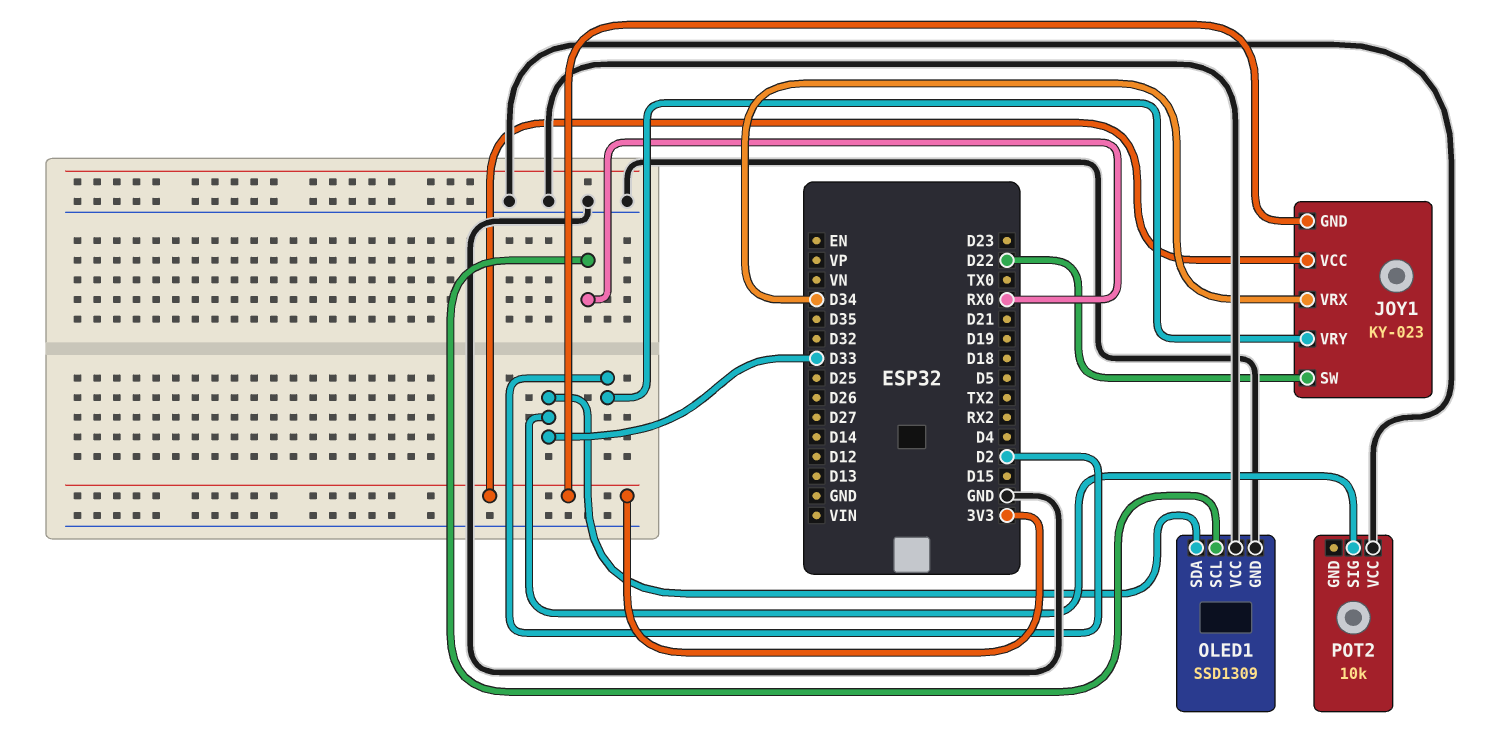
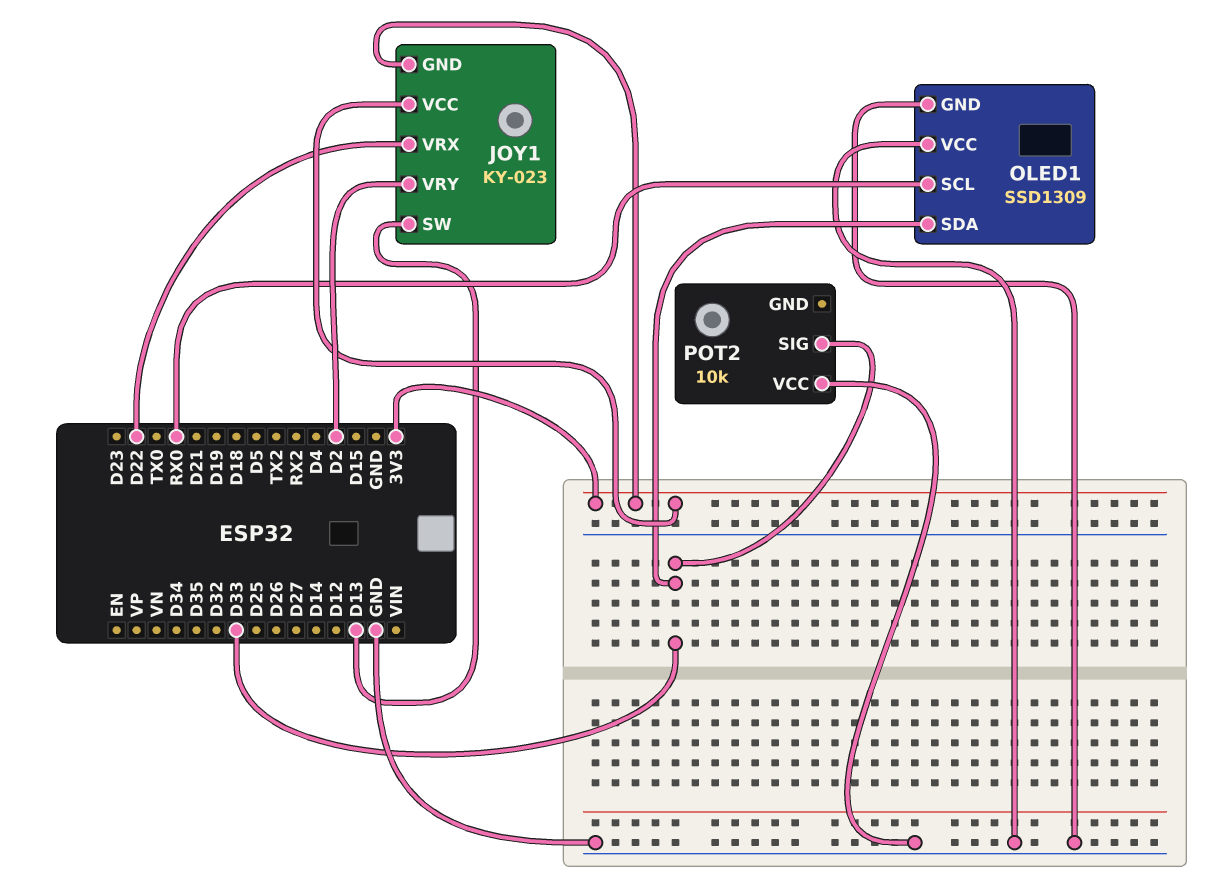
JOY1 pin SW: D22 -> D13
JOY1 pin VRX: D34 -> D22

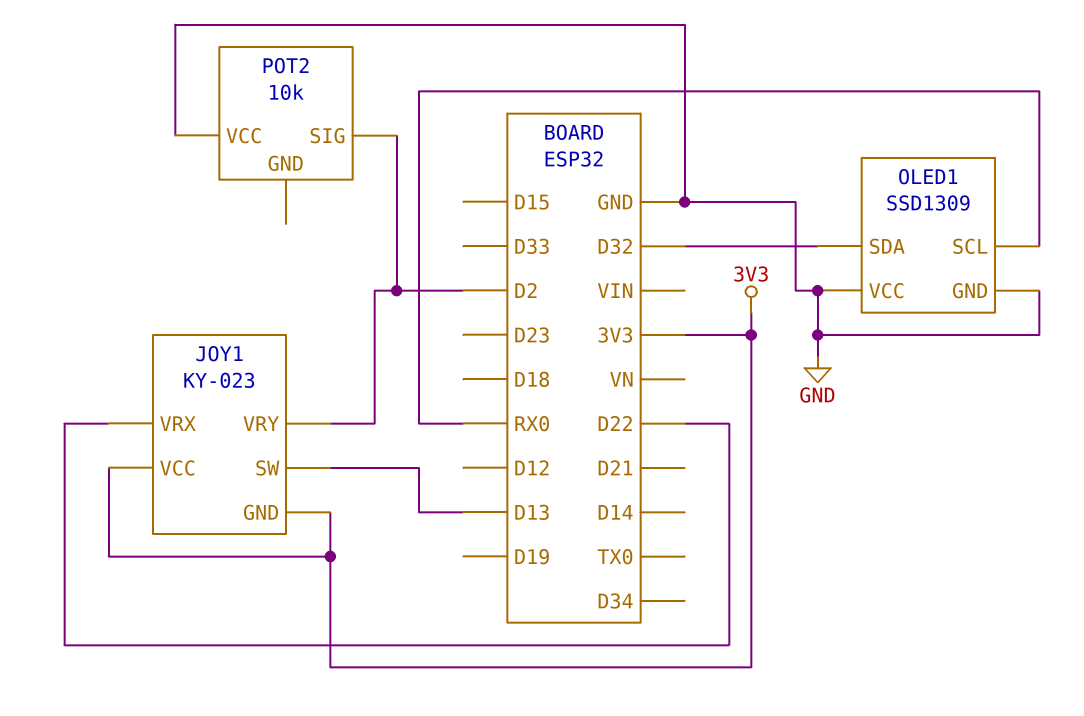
OLED1 pin SDA: D33 -> D32
POT2 pin SIG: D33 -> D2

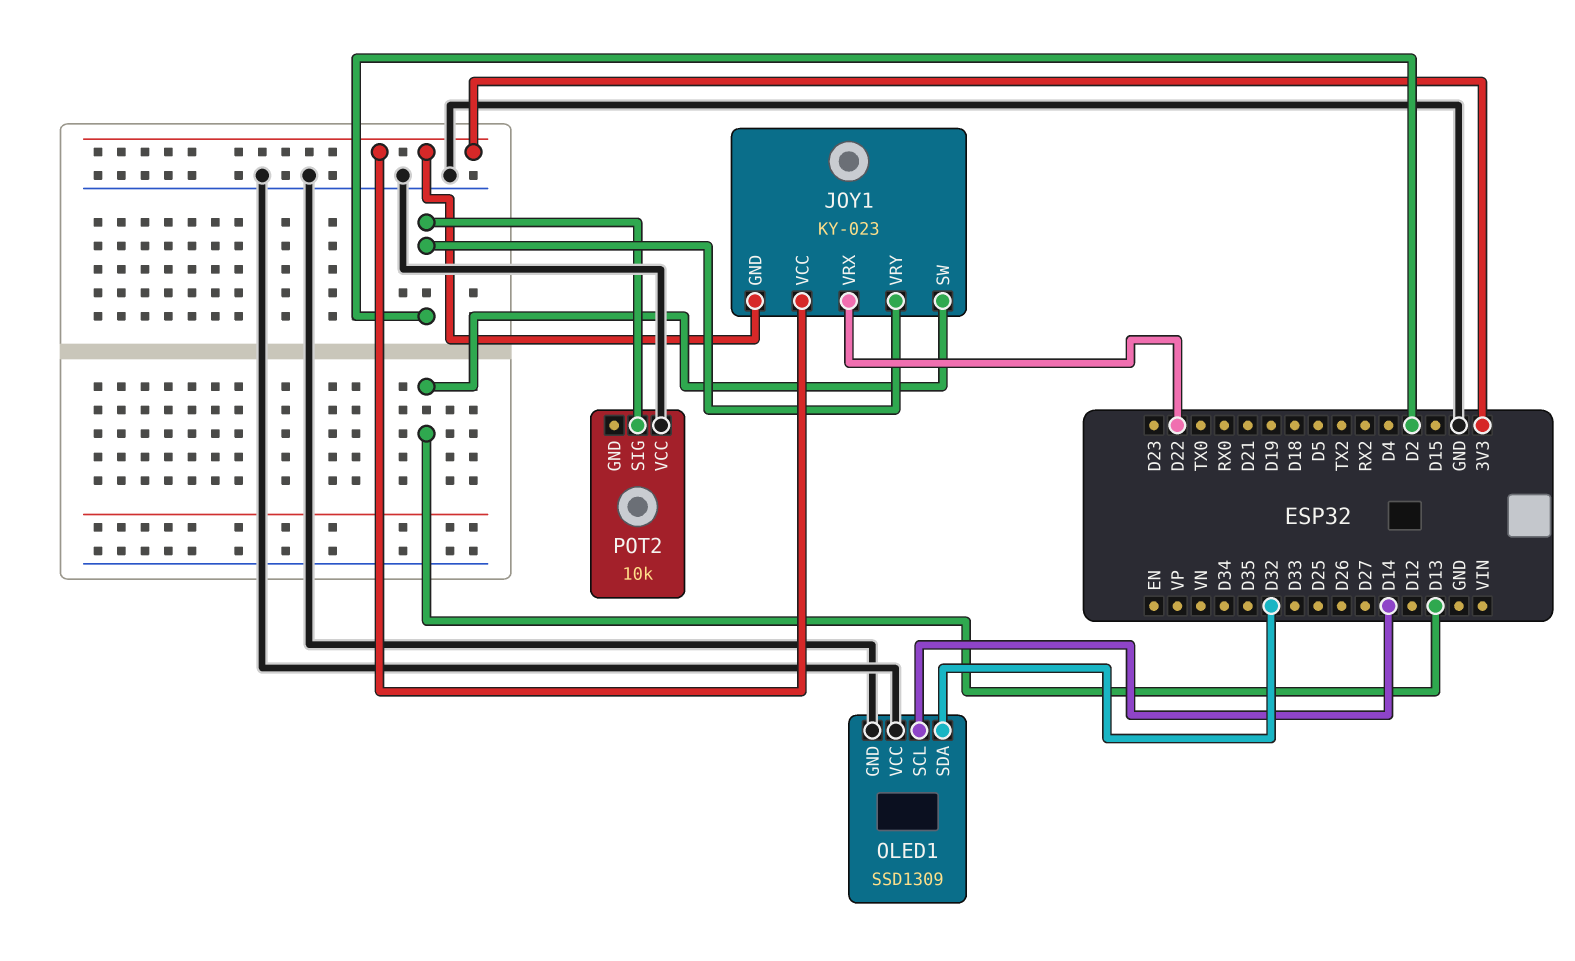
OLED1 pin SCL: RX0 -> D14

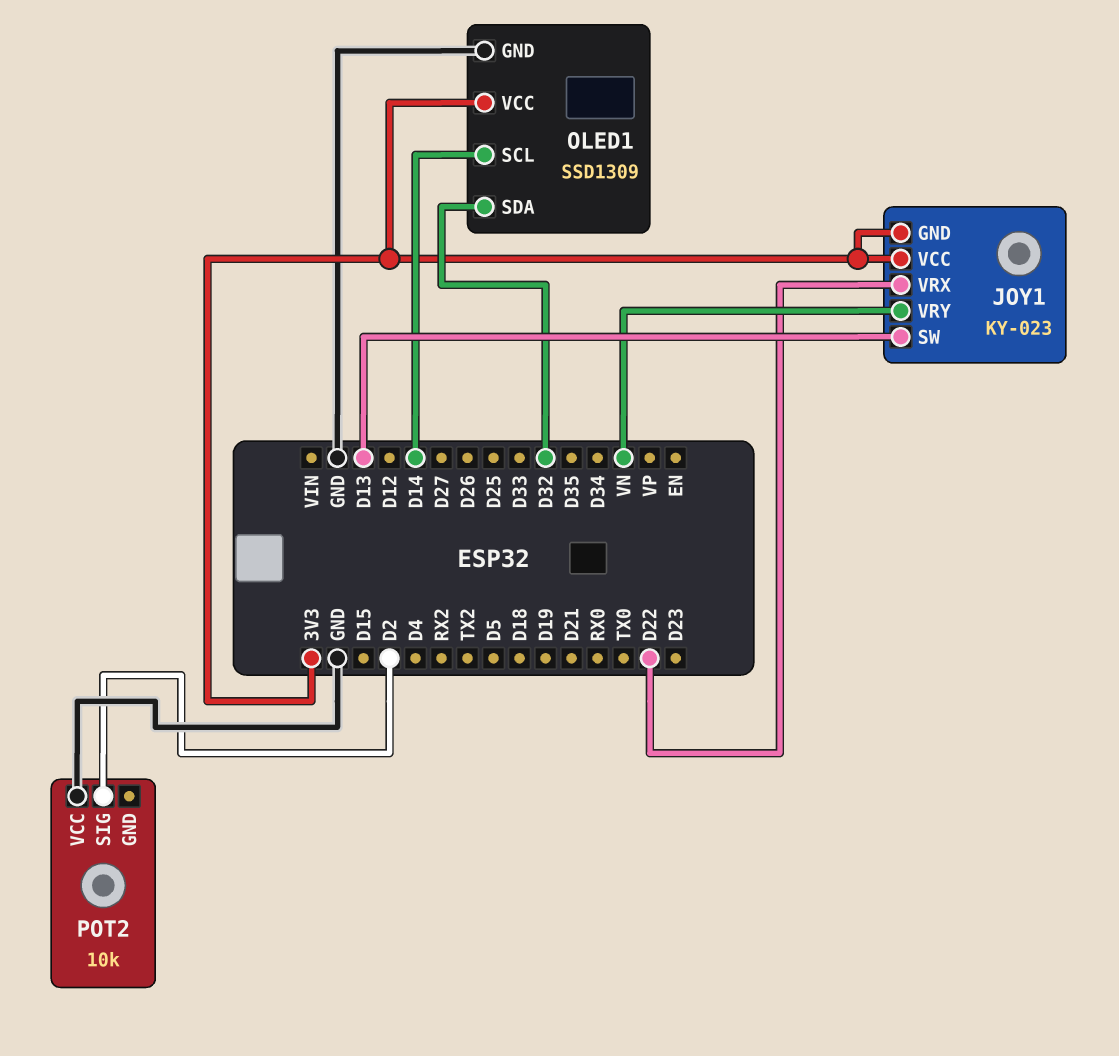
JOY1 pin VRY: D2 -> VN
OLED1 pin VCC: GND -> 3V3

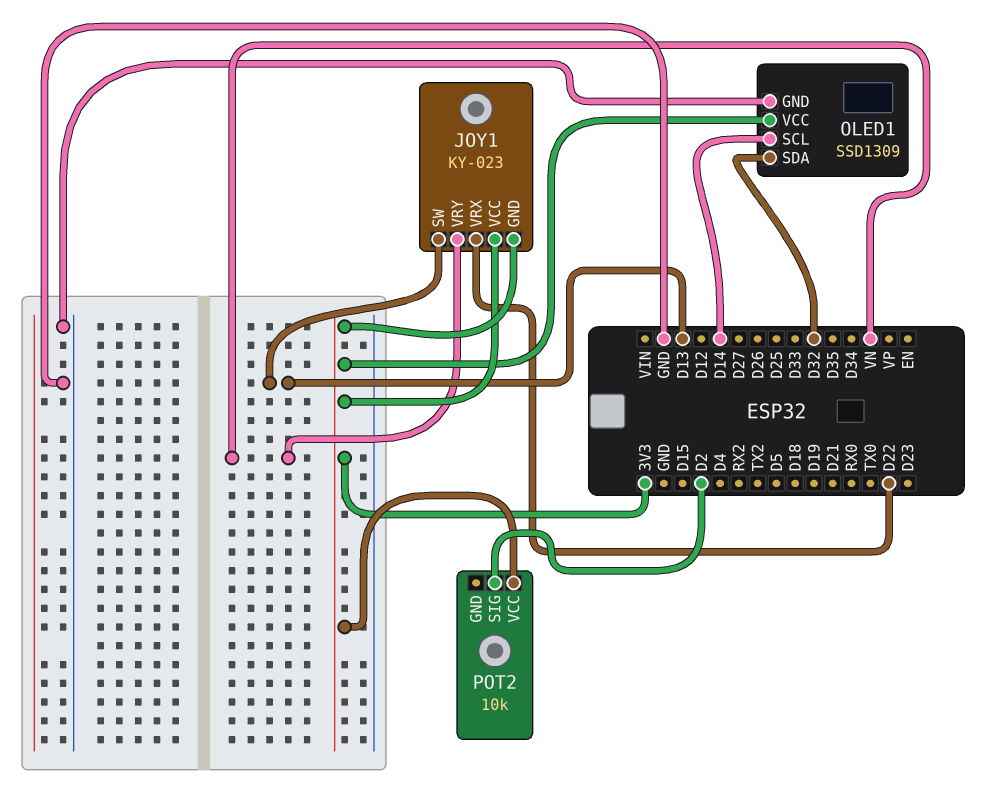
POT2 pin VCC: GND -> 3V3

